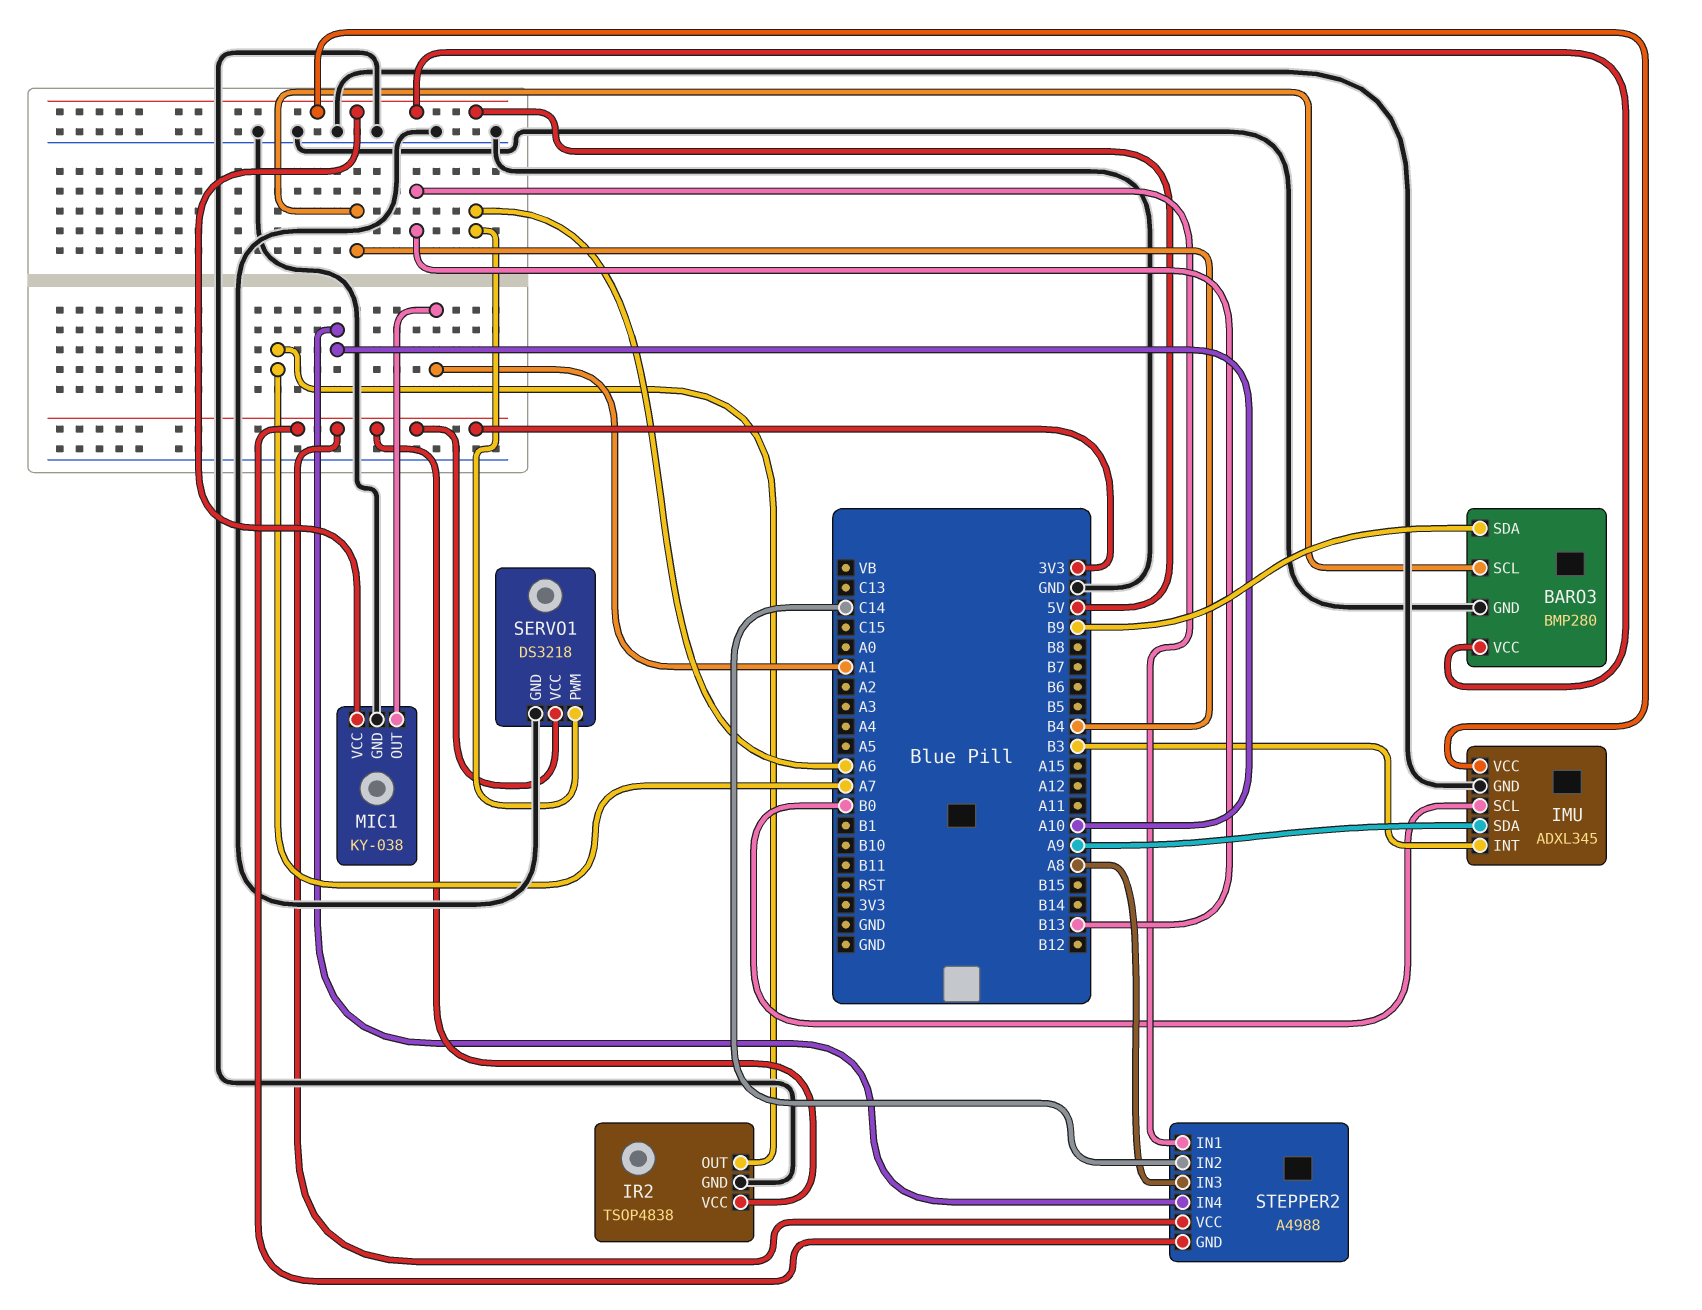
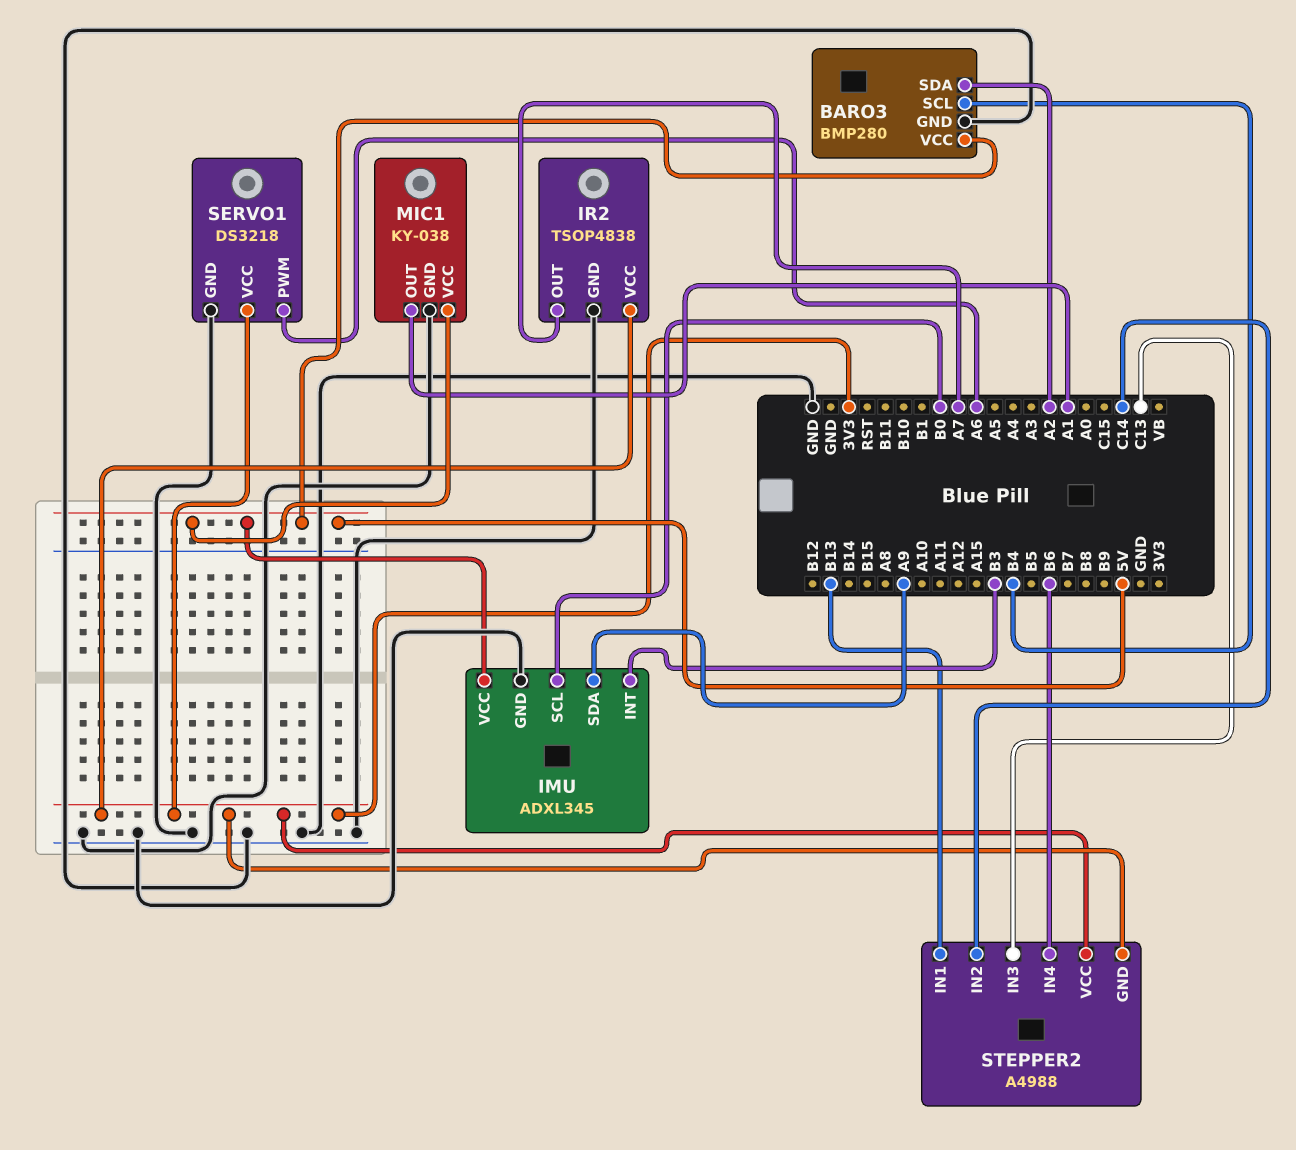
BARO3 pin SDA: B9 -> A2
STEPPER2 pin IN3: A8 -> C13
STEPPER2 pin IN4: A10 -> B6

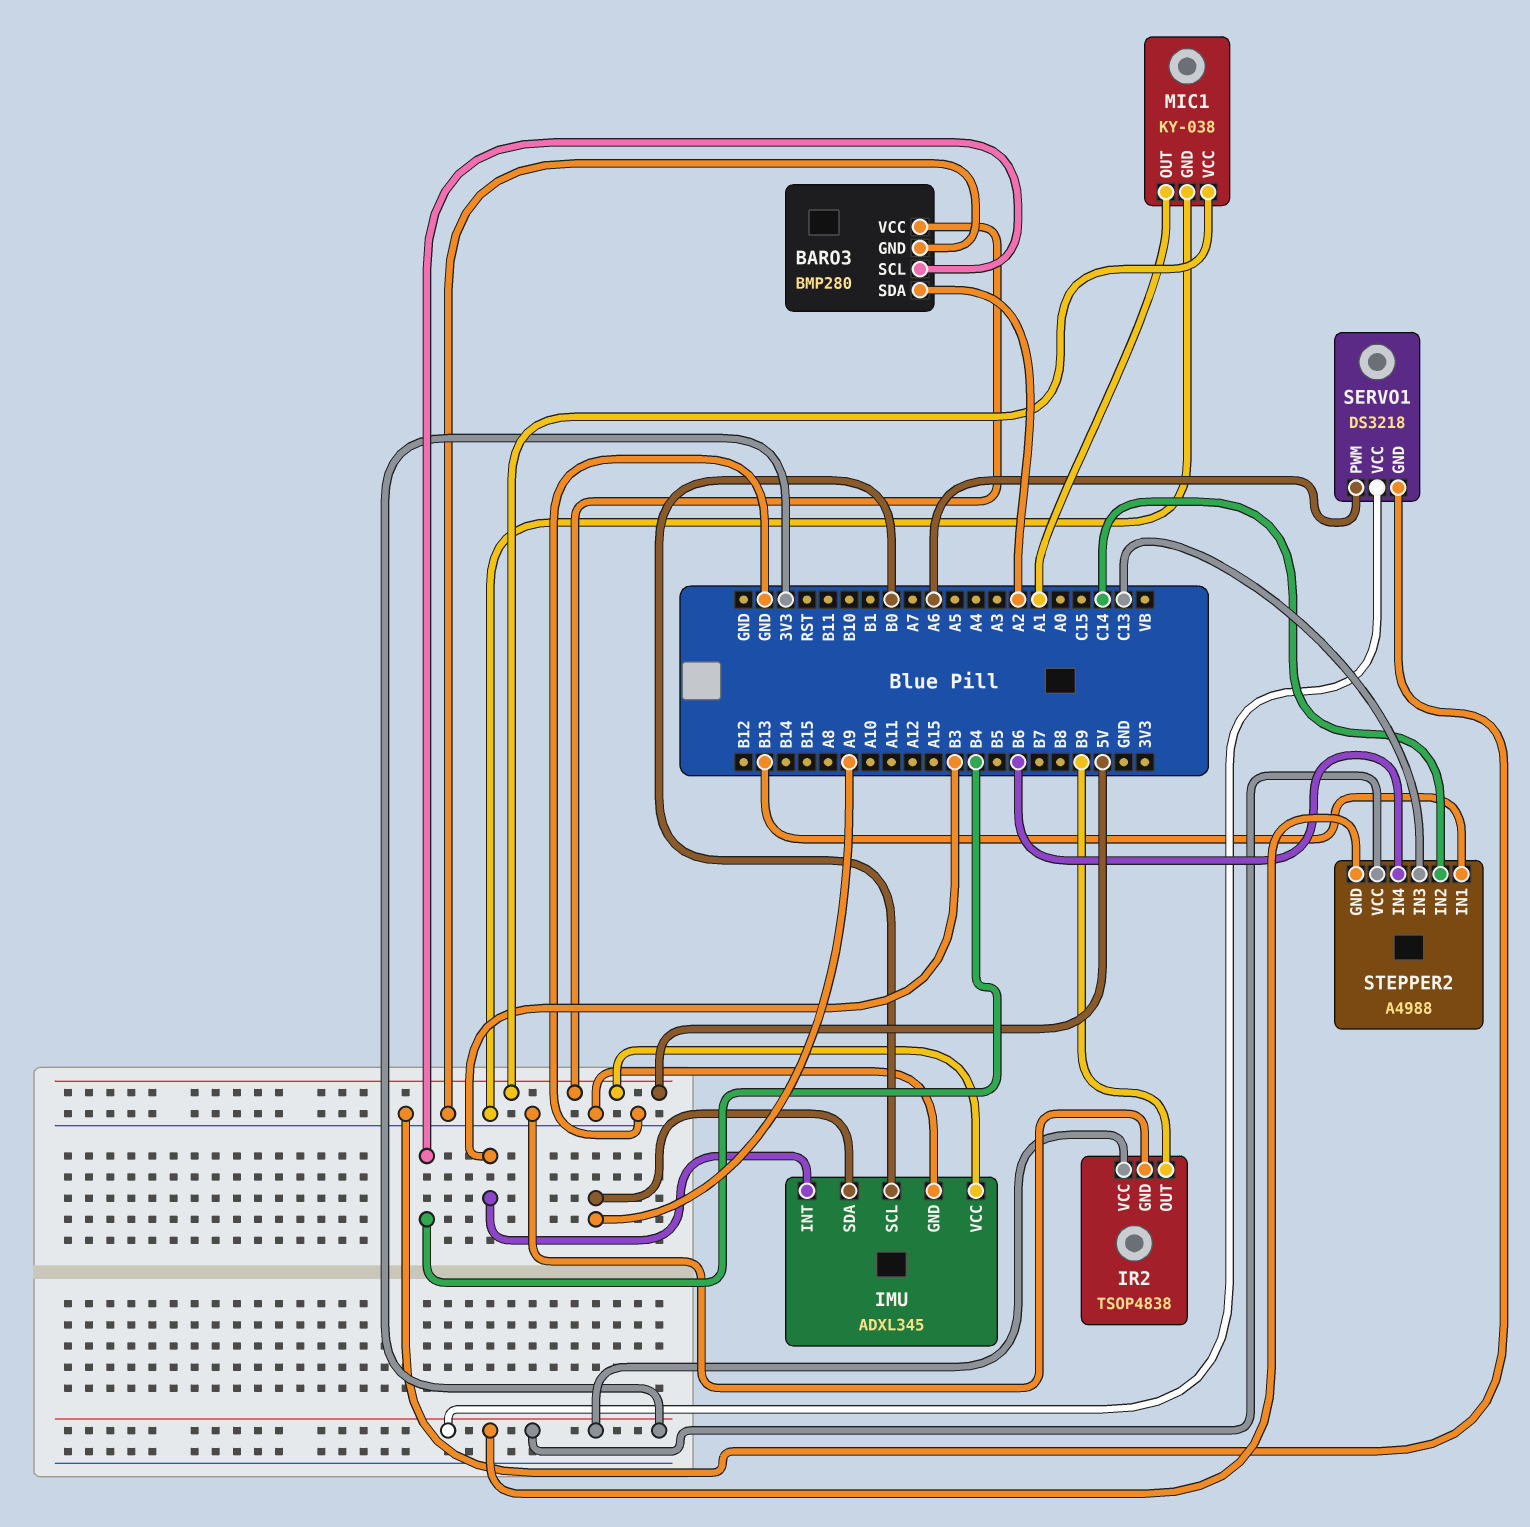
IR2 pin OUT: A7 -> B9

